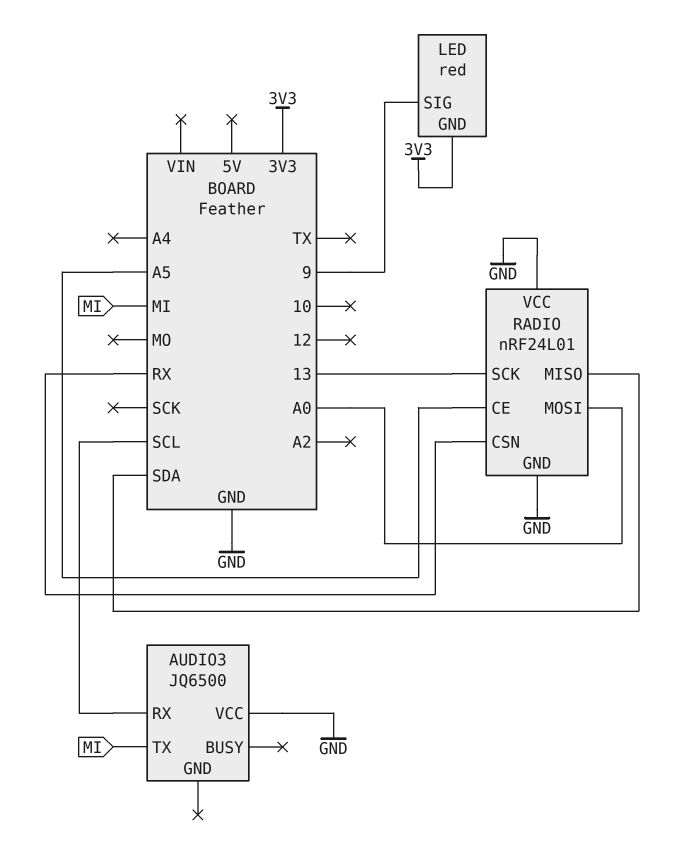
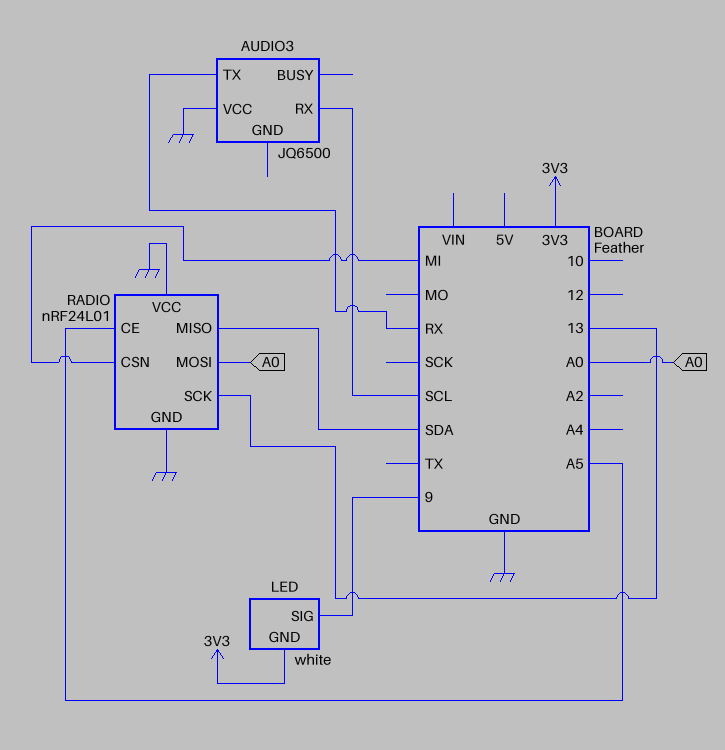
AUDIO3 pin TX: MI -> RX
LED: red -> white
RADIO pin CSN: RX -> MI

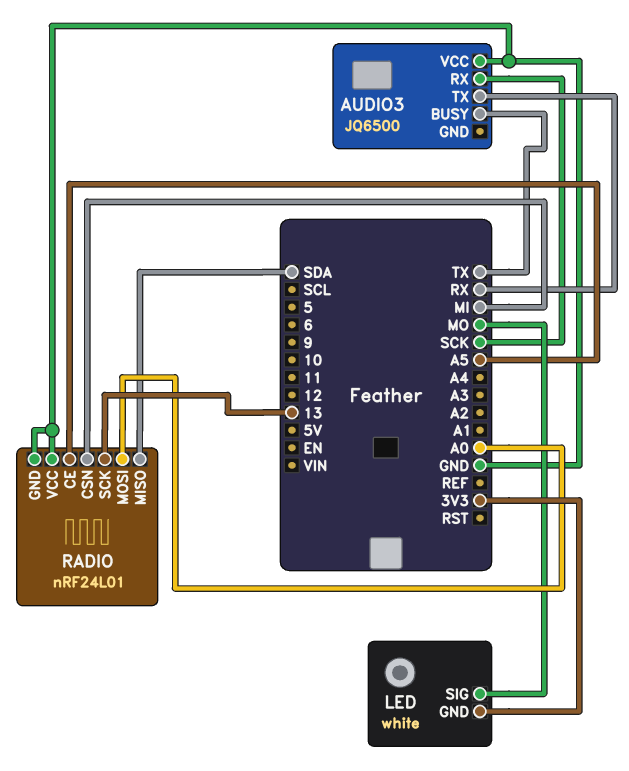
AUDIO3 pin BUSY: none -> TX
AUDIO3 pin RX: SCL -> SCK
LED pin SIG: 9 -> MO

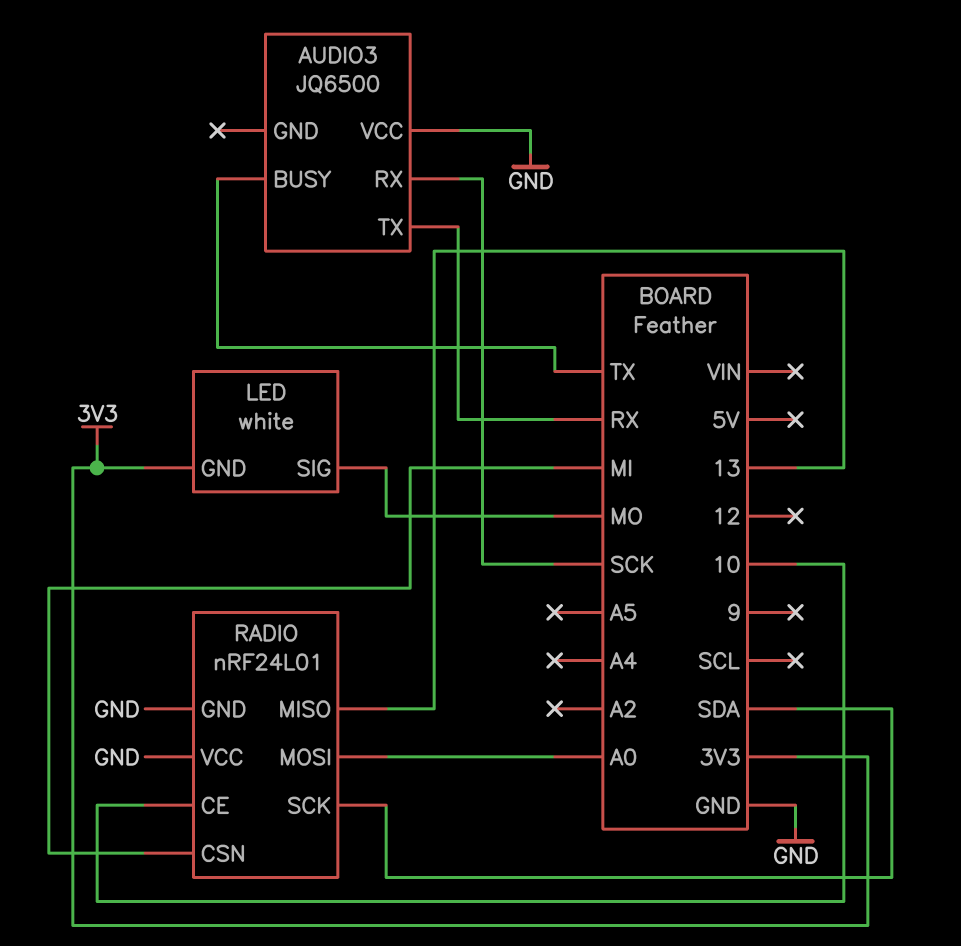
RADIO pin CE: A5 -> 10
RADIO pin MISO: SDA -> 13
RADIO pin SCK: 13 -> SDA

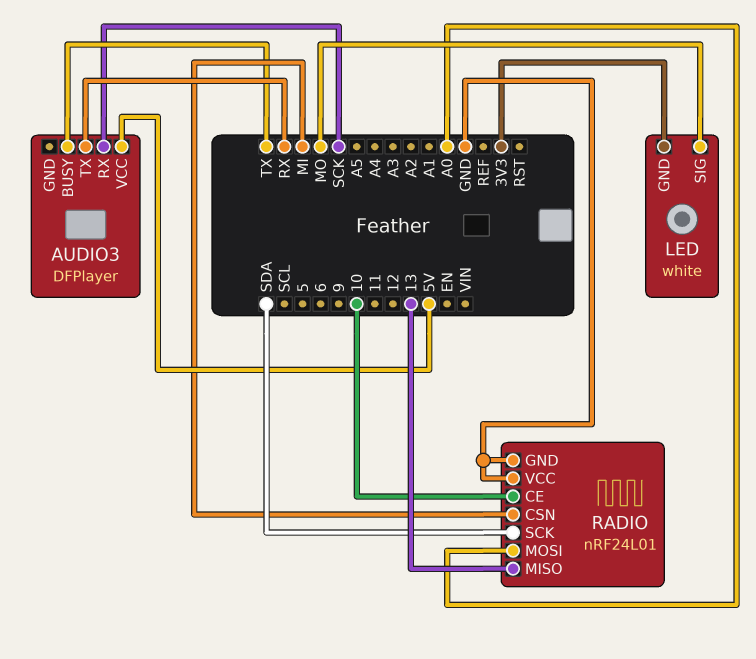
AUDIO3: JQ6500 -> DFPlayer
AUDIO3 pin VCC: GND -> 5V

